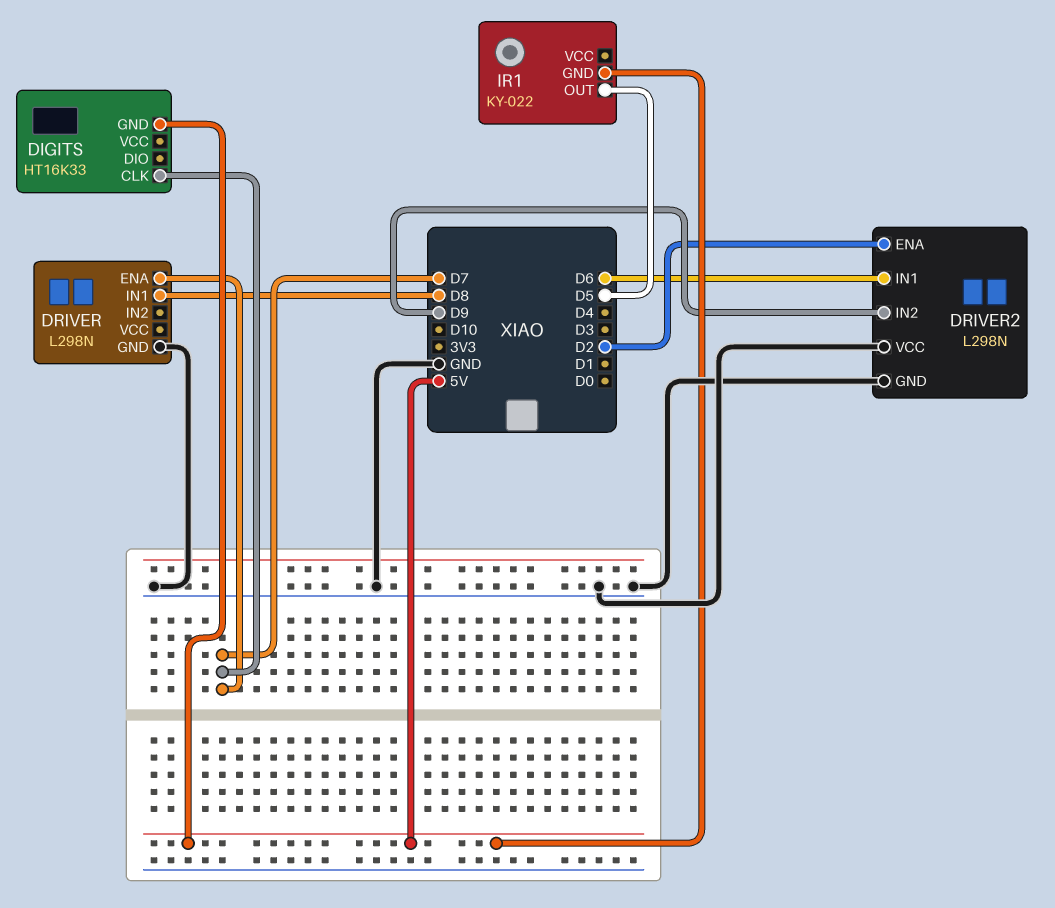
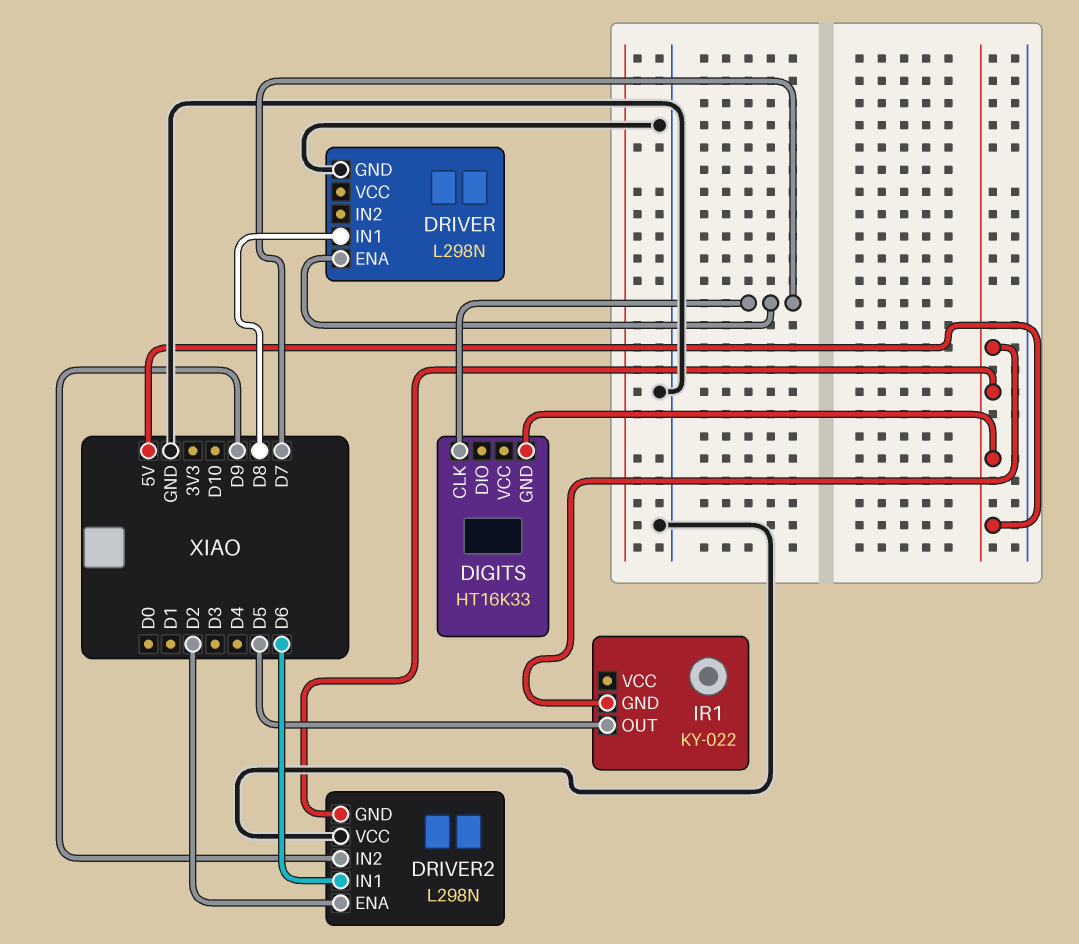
DRIVER2 pin GND: GND -> 5V

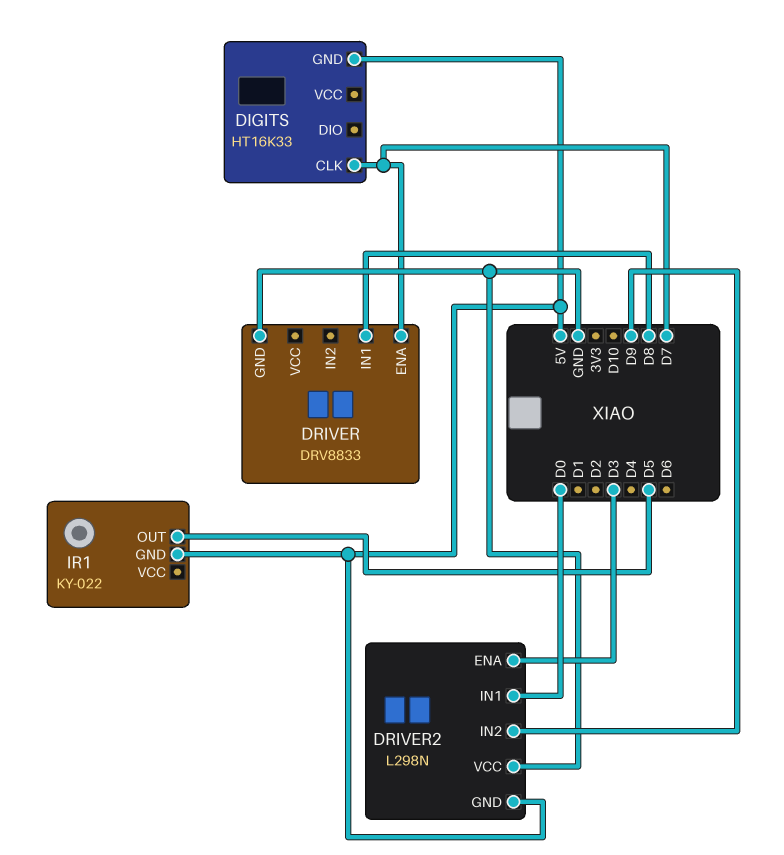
DRIVER: L298N -> DRV8833
DRIVER2 pin ENA: D2 -> D3
DRIVER2 pin IN1: D6 -> D0

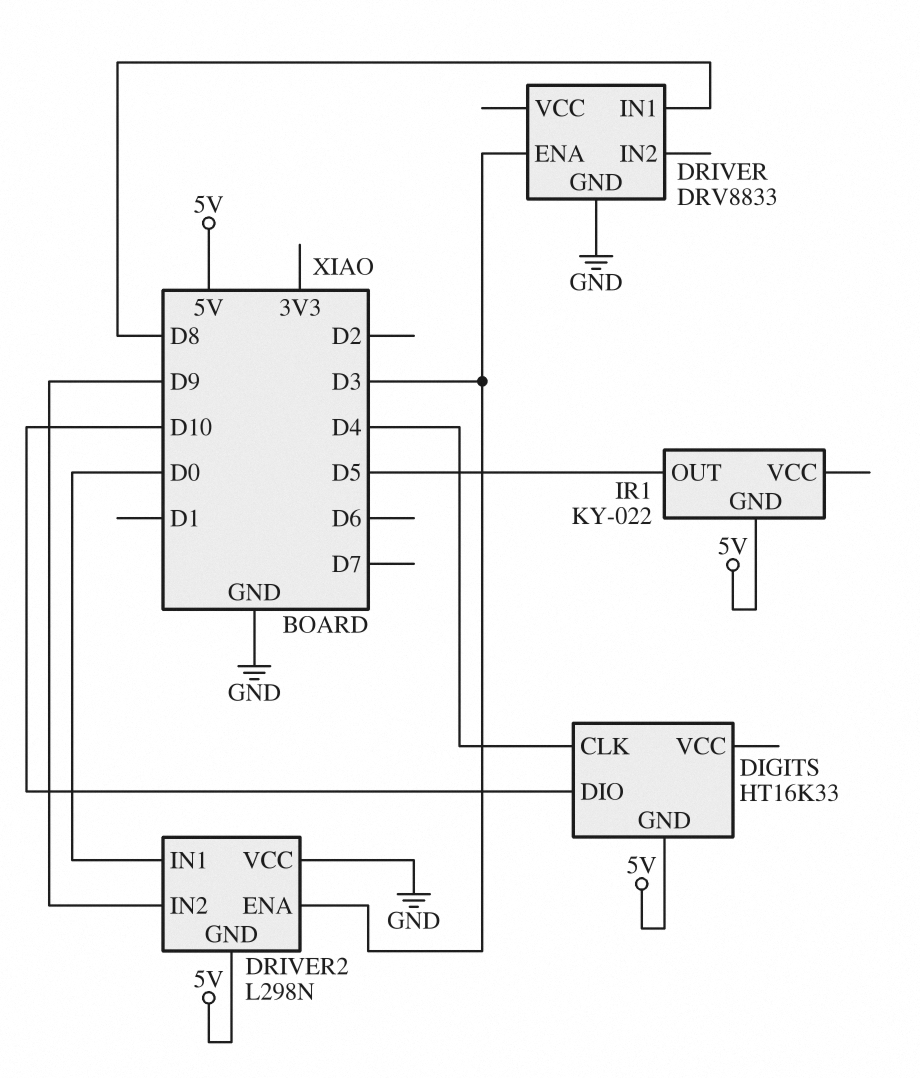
DIGITS pin CLK: D7 -> D4
DIGITS pin DIO: none -> D10
DRIVER pin ENA: D7 -> D3

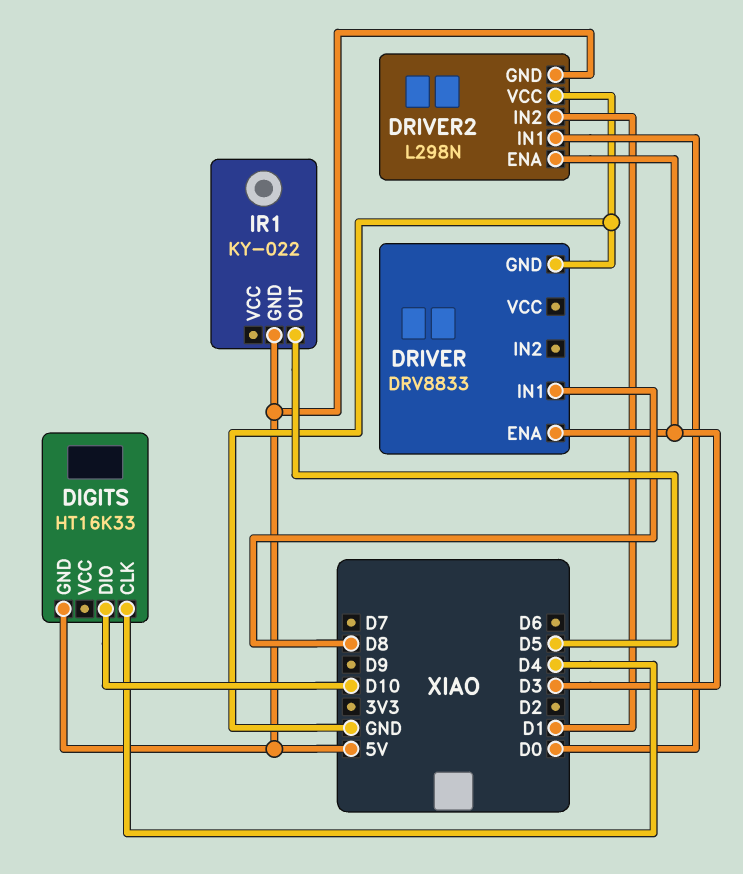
DRIVER2 pin IN2: D9 -> D1

